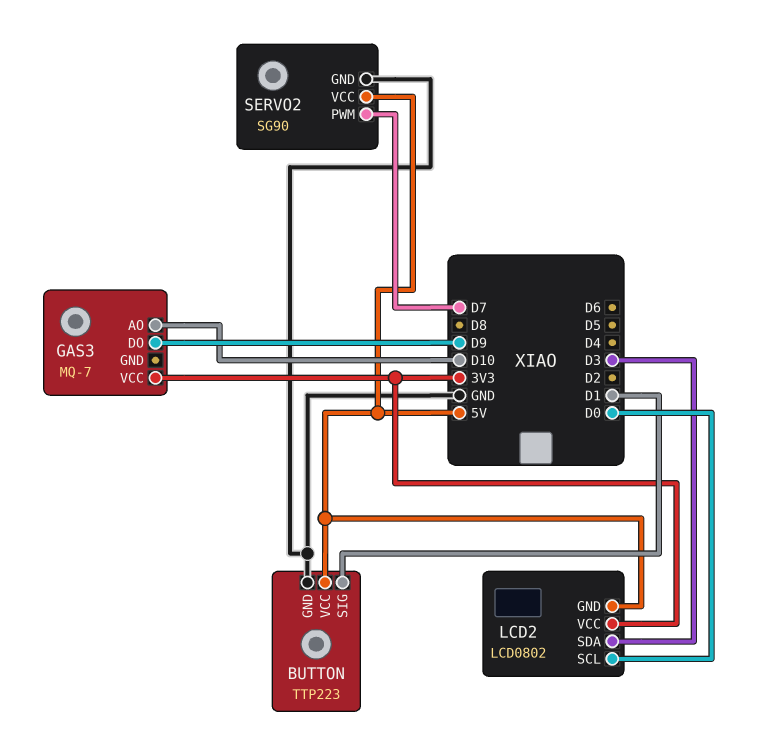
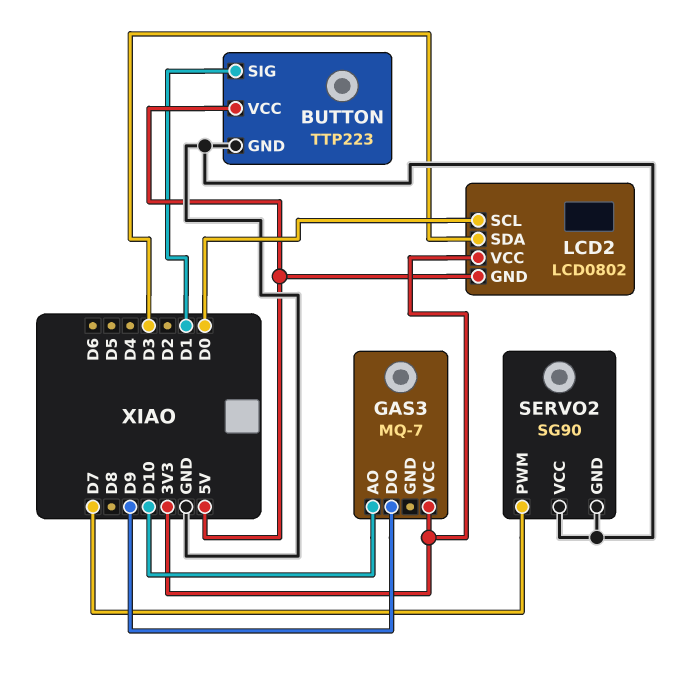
SERVO2 pin VCC: 5V -> GND

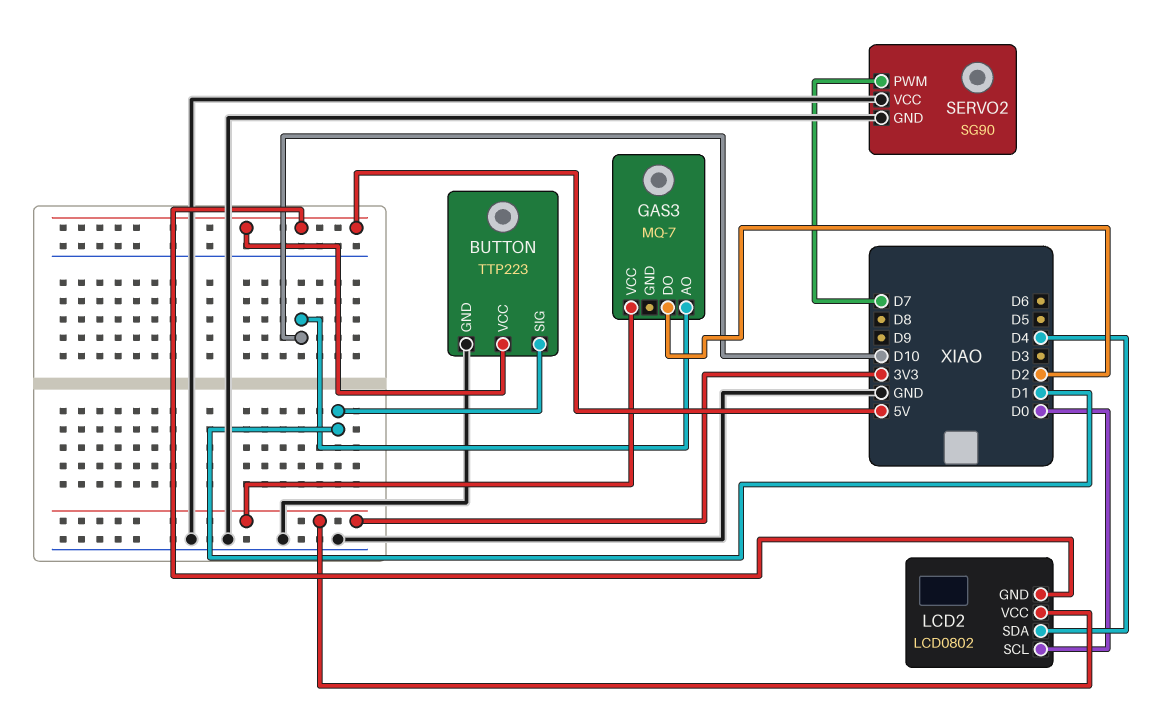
GAS3 pin DO: D9 -> D2
LCD2 pin SDA: D3 -> D4

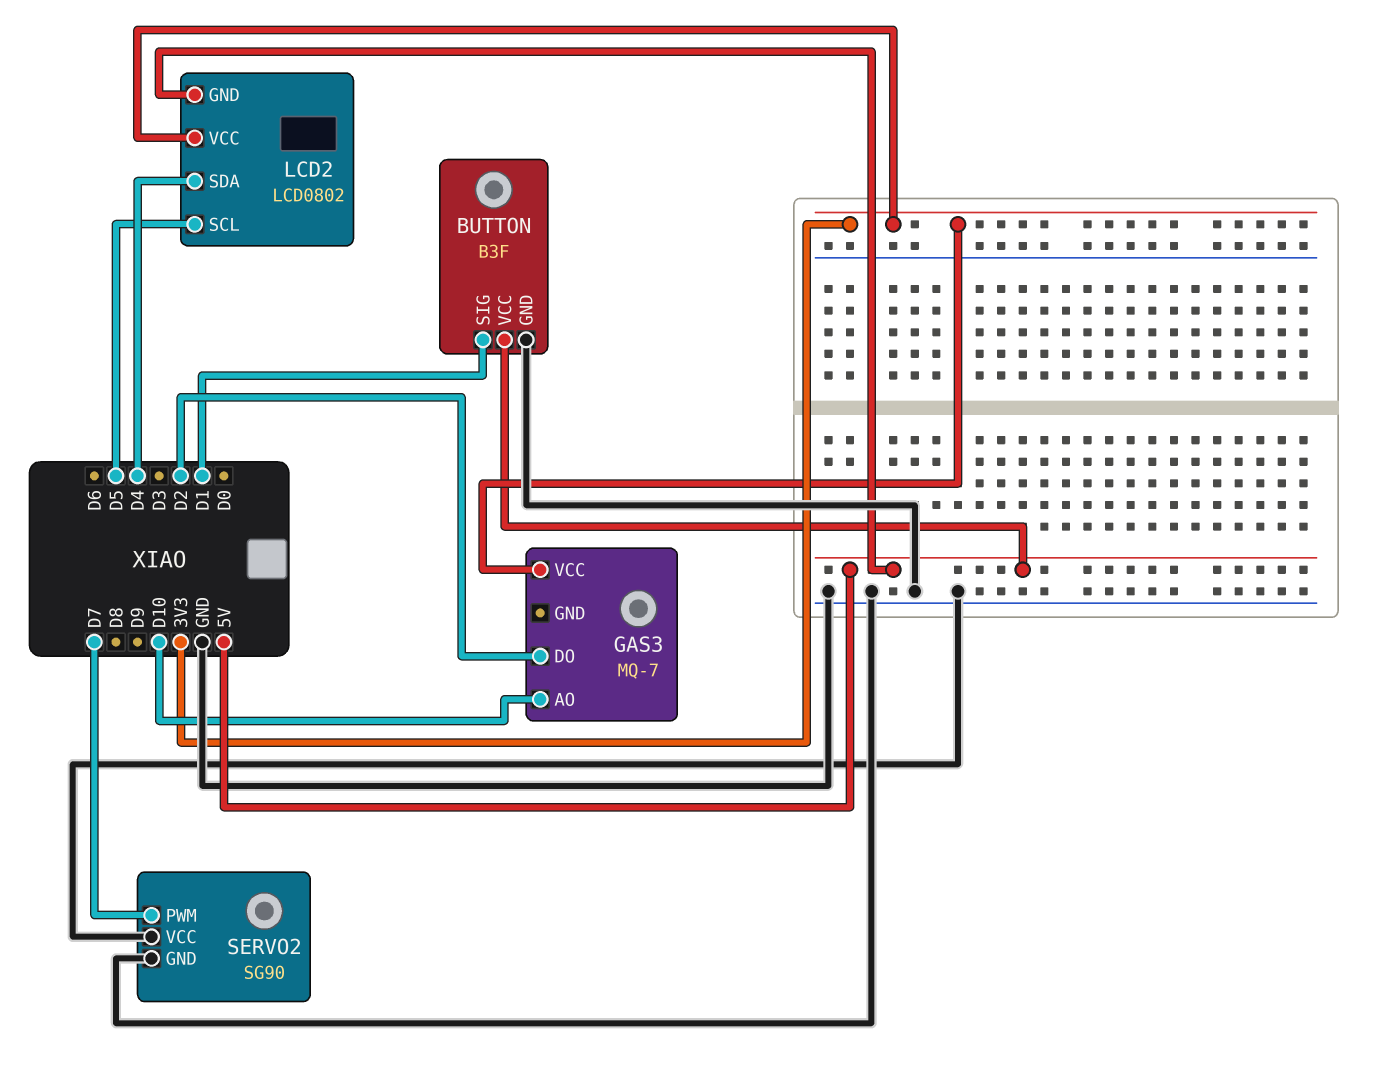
BUTTON: TTP223 -> B3F
LCD2 pin SCL: D0 -> D5

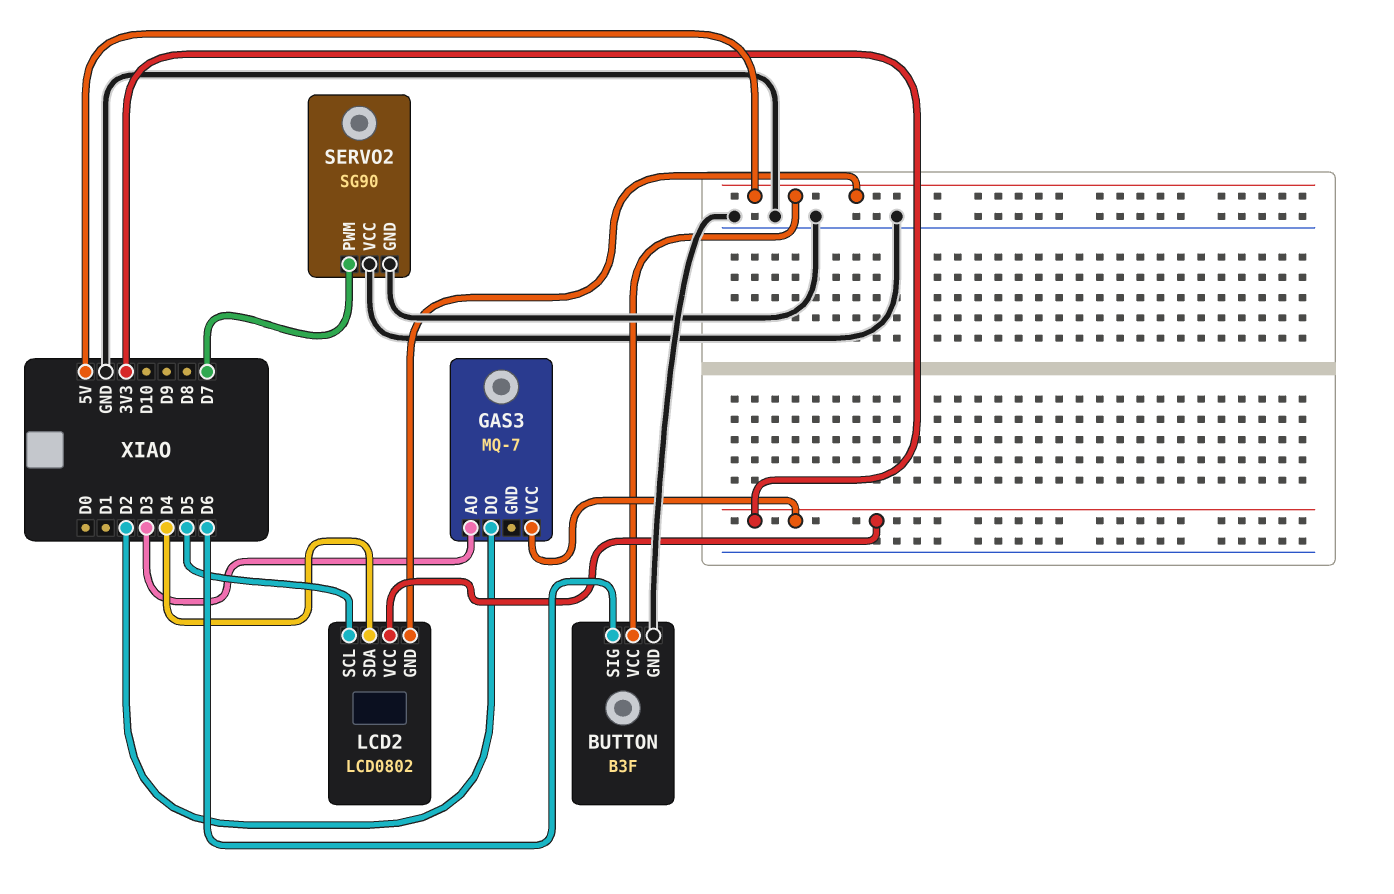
BUTTON pin SIG: D1 -> D6
GAS3 pin AO: D10 -> D3

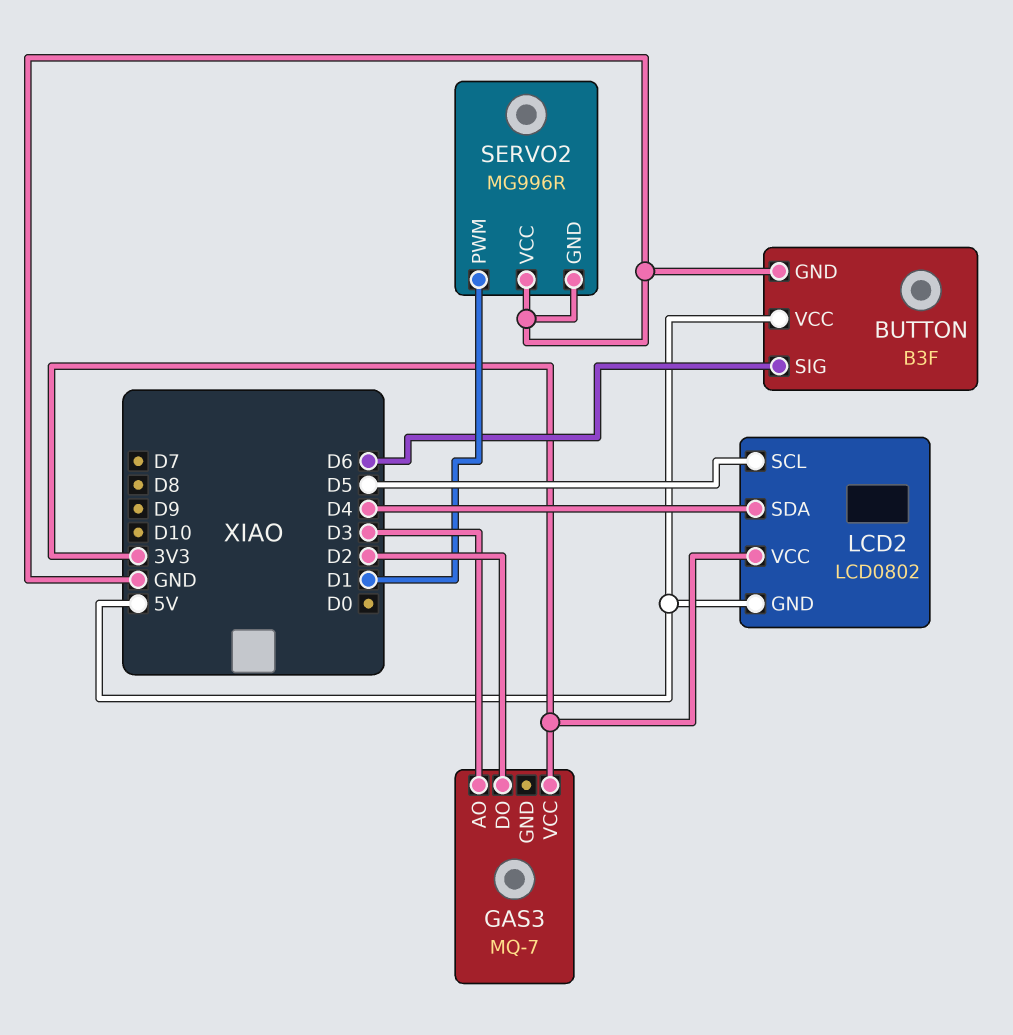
SERVO2: SG90 -> MG996R
SERVO2 pin PWM: D7 -> D1

